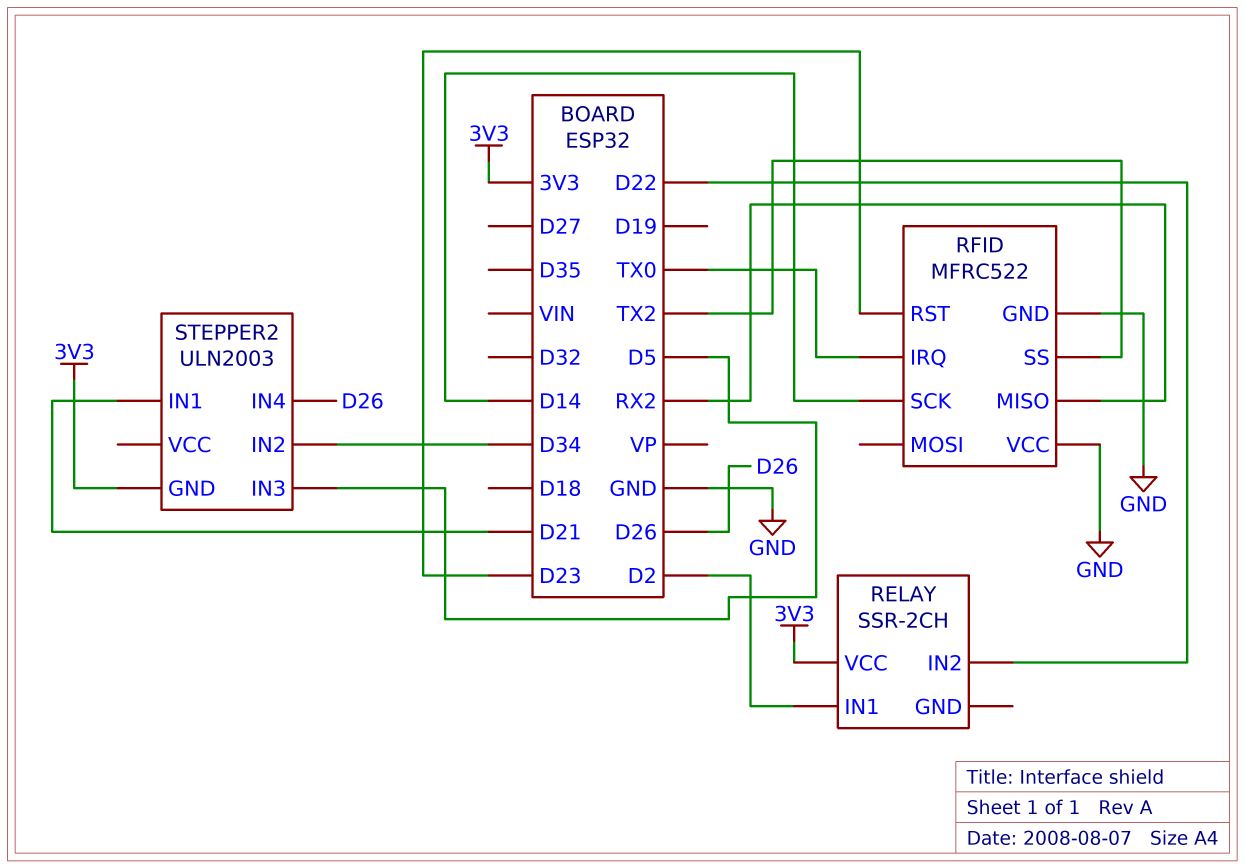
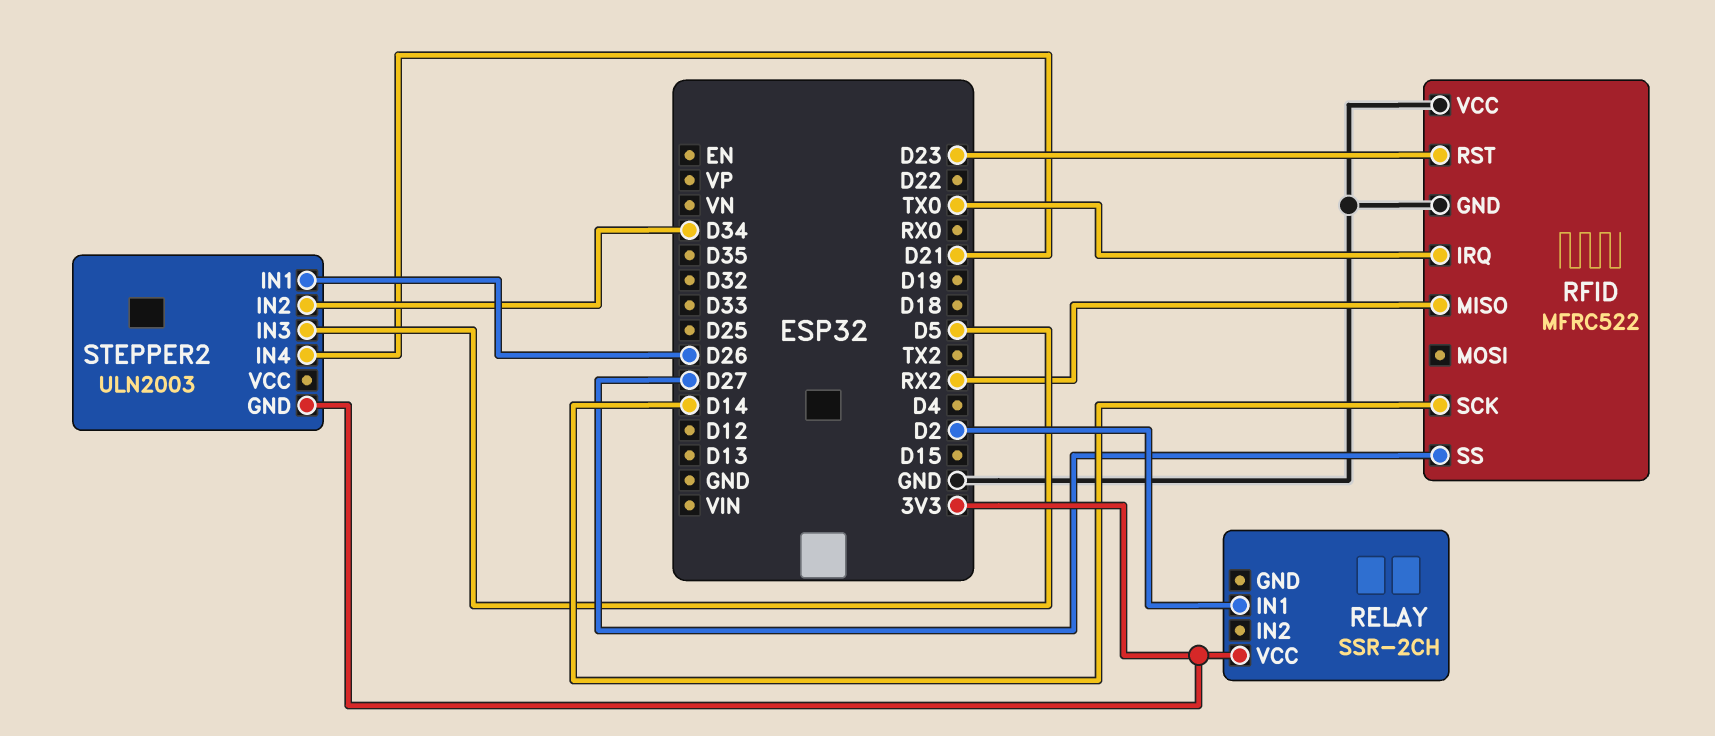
RELAY pin IN2: D22 -> none
RFID pin SS: TX2 -> D27
STEPPER2 pin IN1: D21 -> D26
STEPPER2 pin IN4: D26 -> D21

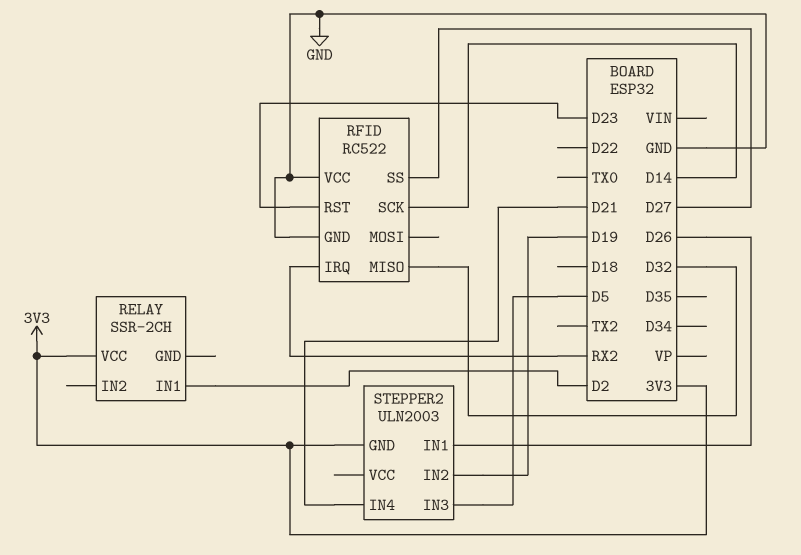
RFID: MFRC522 -> RC522
RFID pin IRQ: TX0 -> RX2
RFID pin MISO: RX2 -> D32
STEPPER2 pin IN2: D34 -> D19

